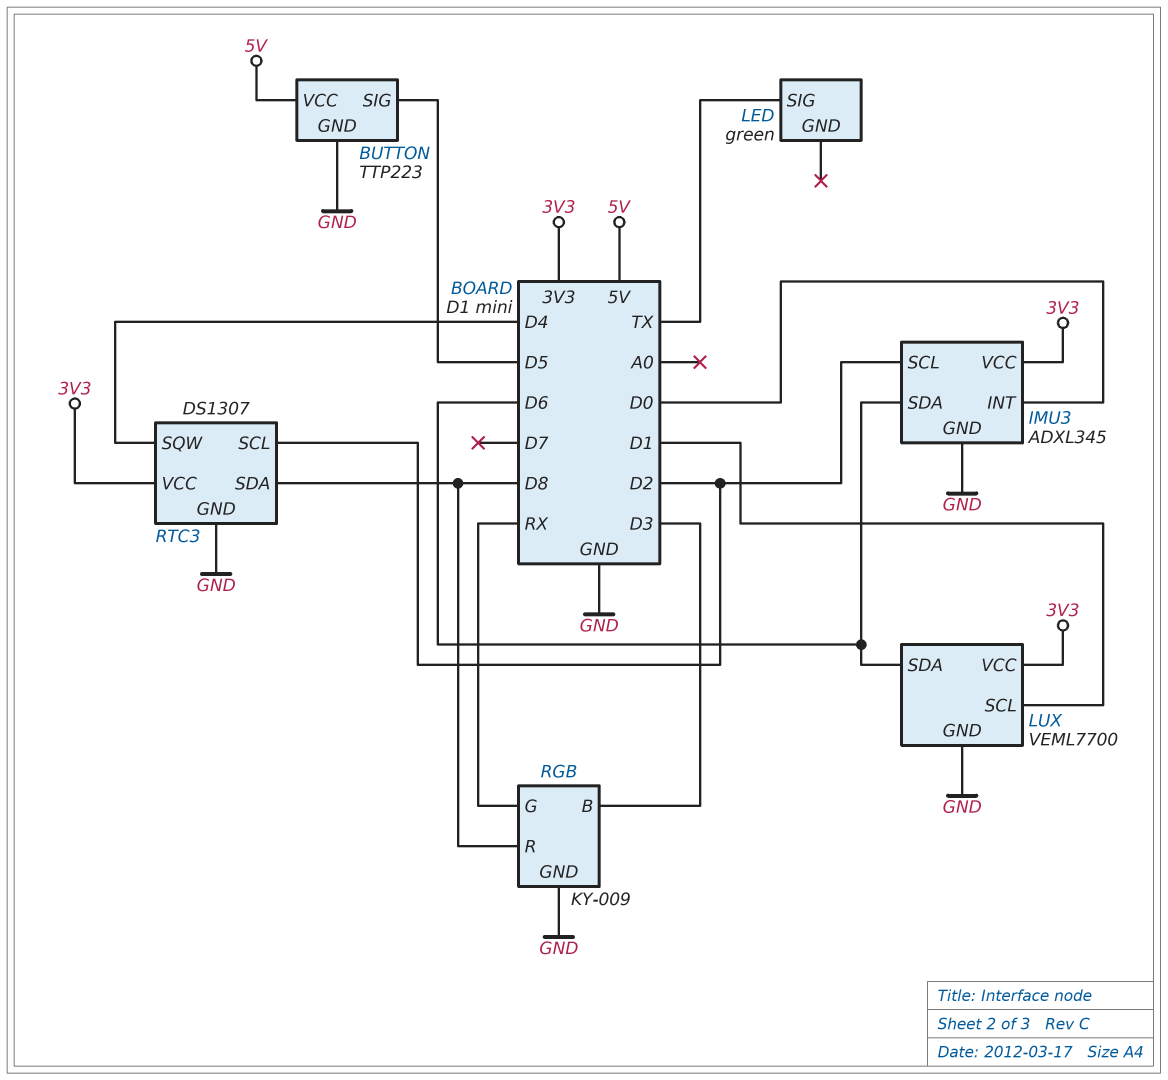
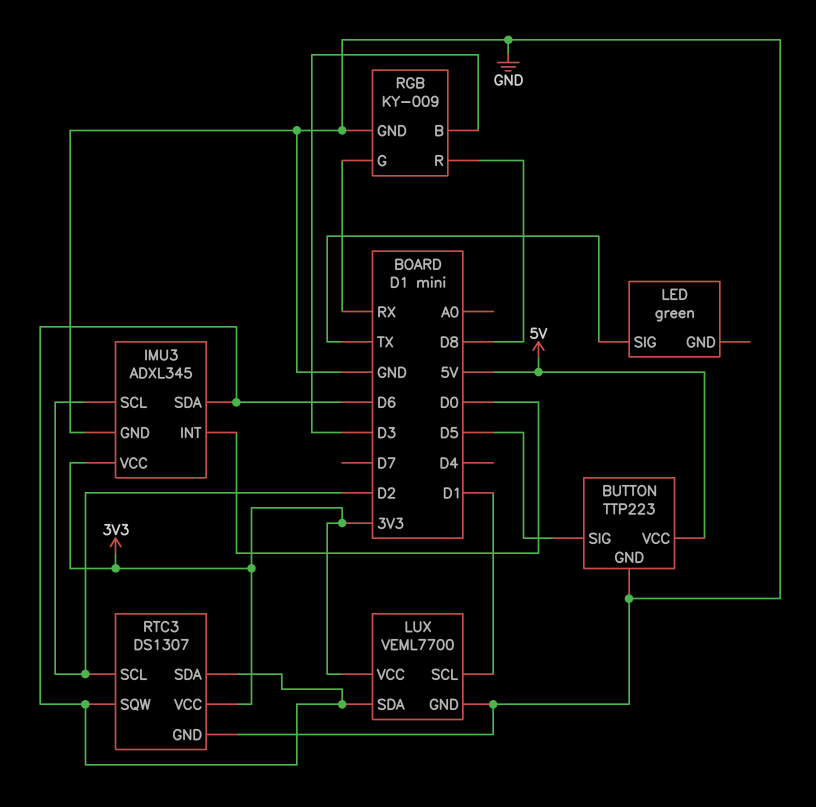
RTC3 pin SDA: D8 -> D6
RTC3 pin SQW: D4 -> D6

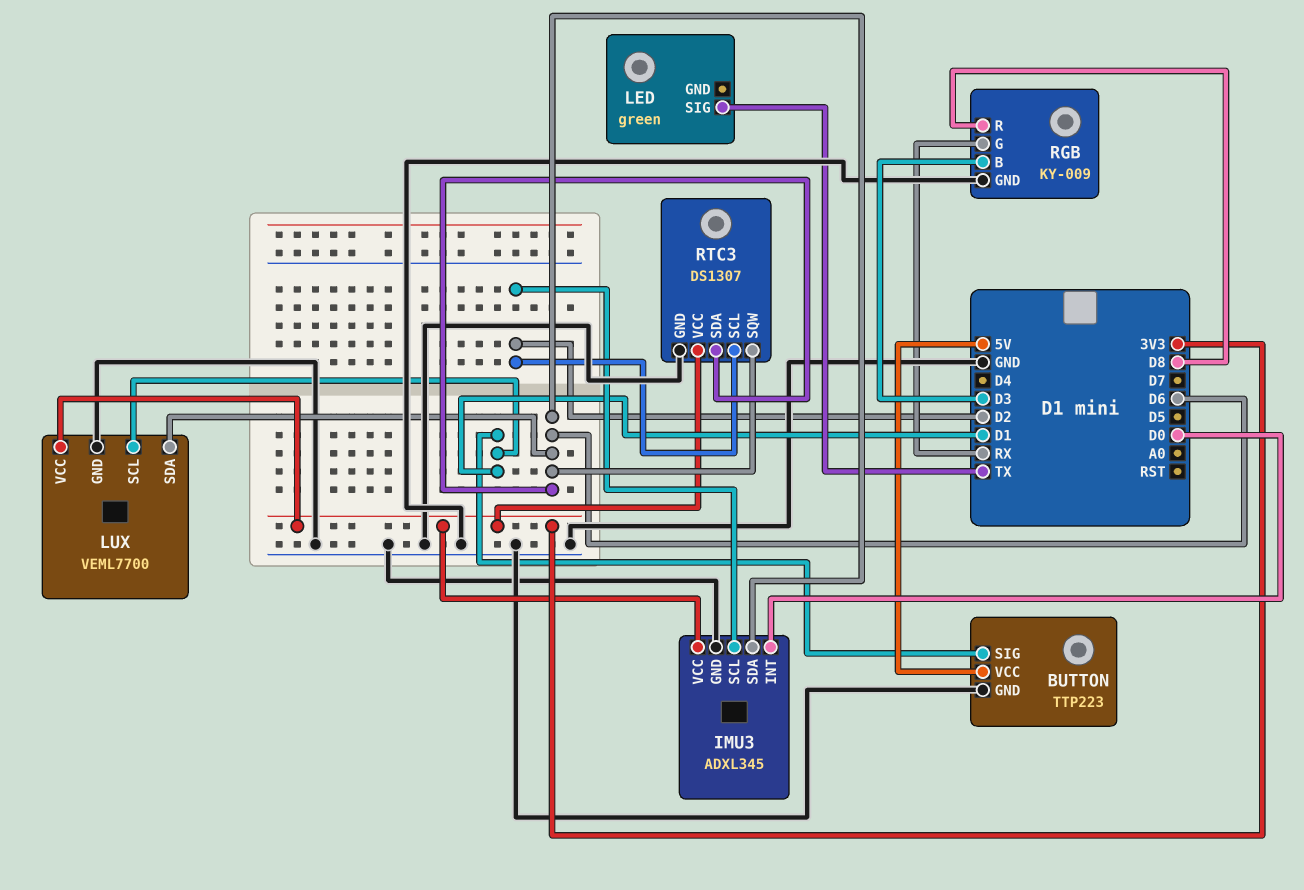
BUTTON pin SIG: D5 -> D1

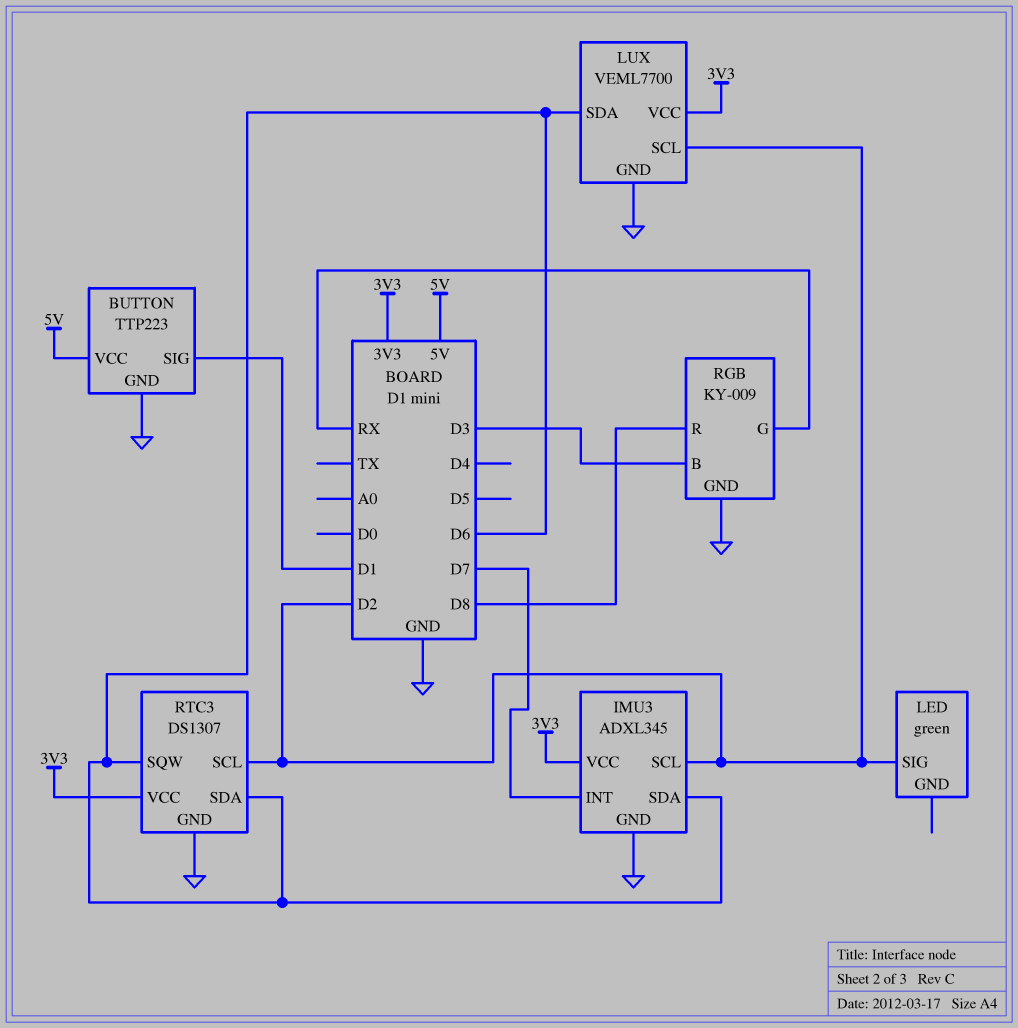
IMU3 pin INT: D0 -> D7
LED pin SIG: TX -> D2
LUX pin SCL: D1 -> D2

